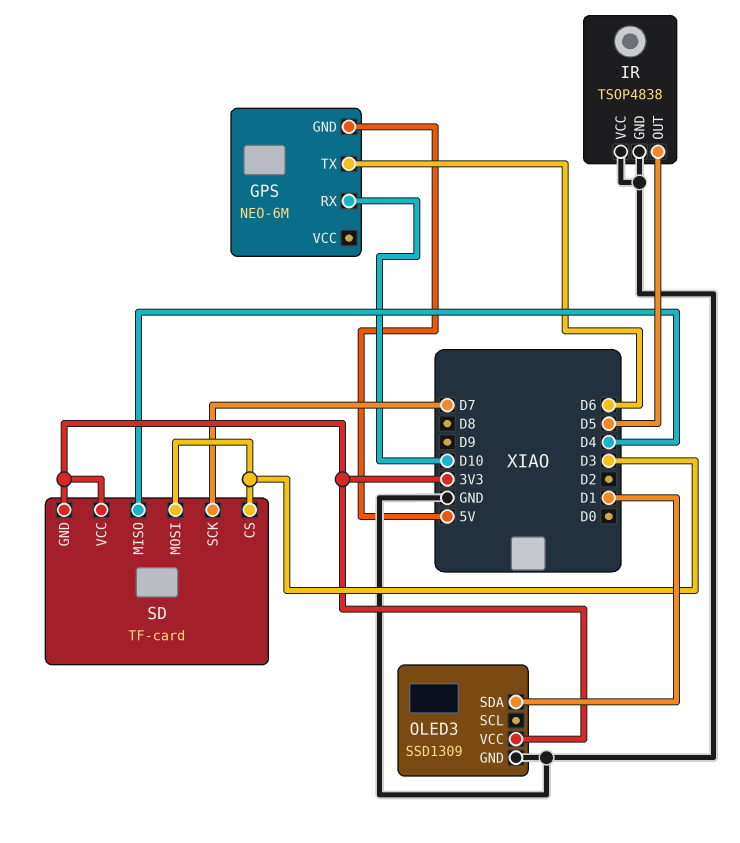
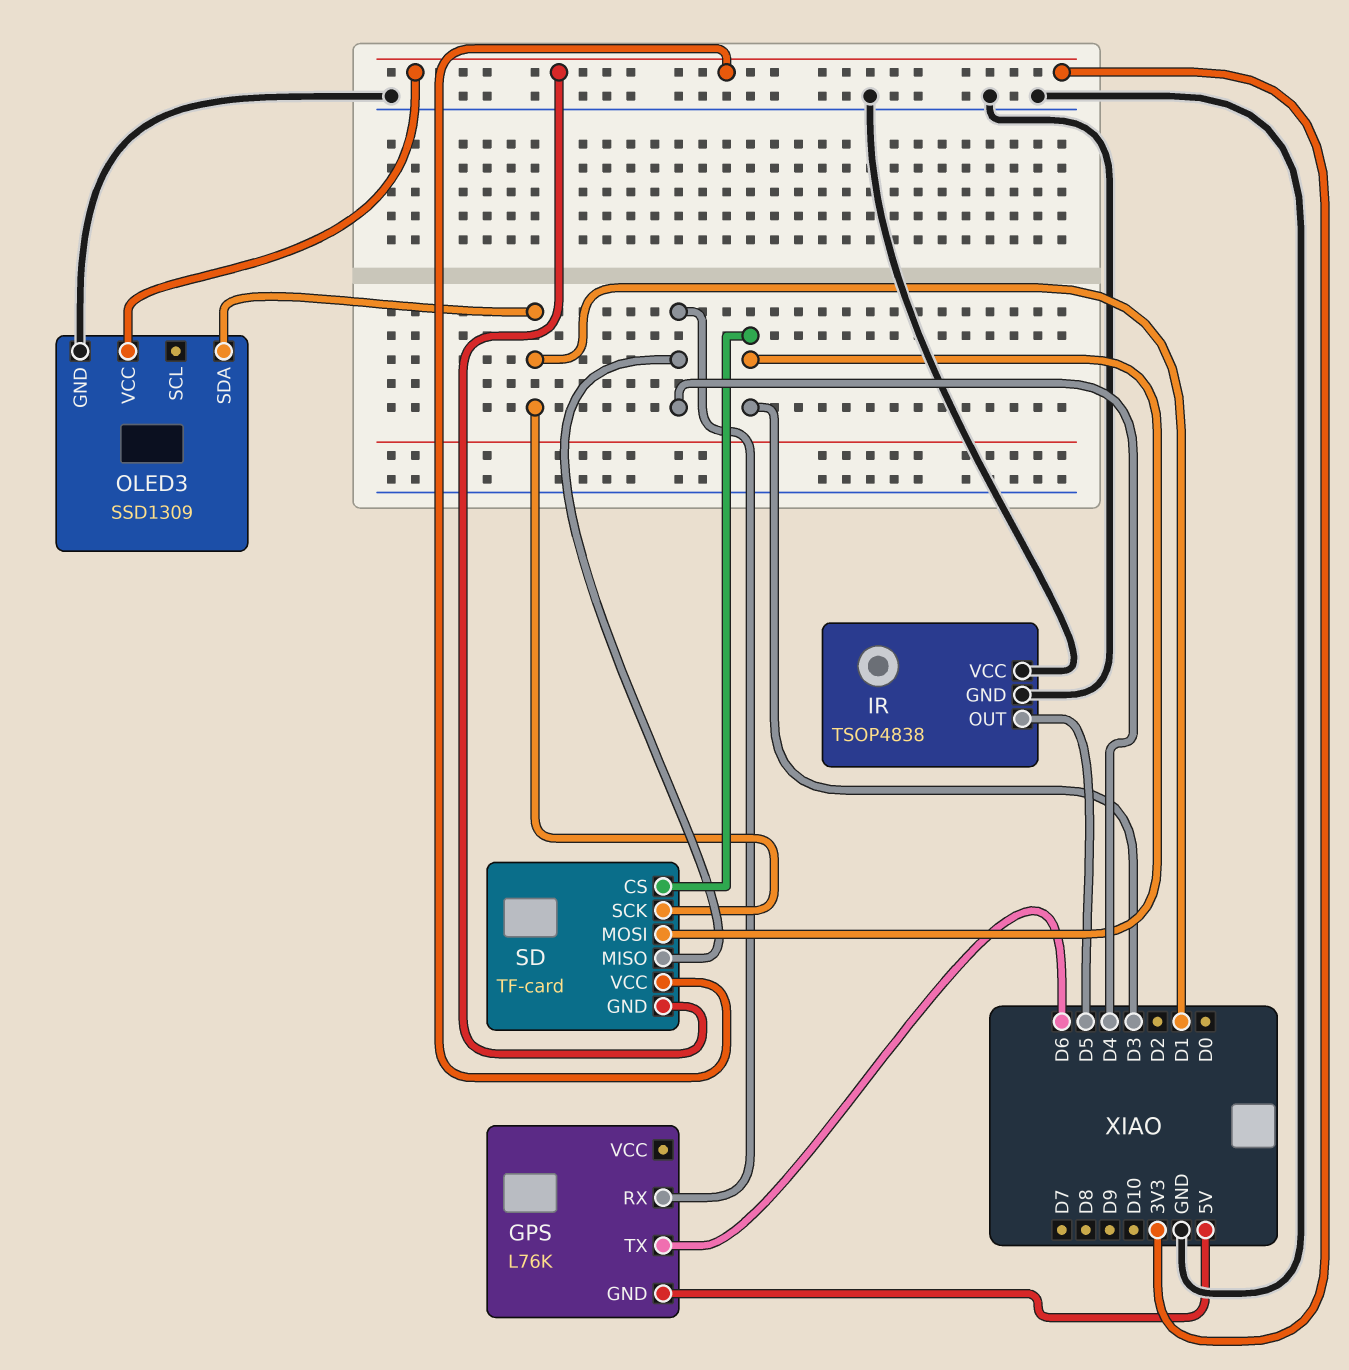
GPS: NEO-6M -> L76K
GPS pin RX: D10 -> D4
SD pin SCK: D7 -> D1

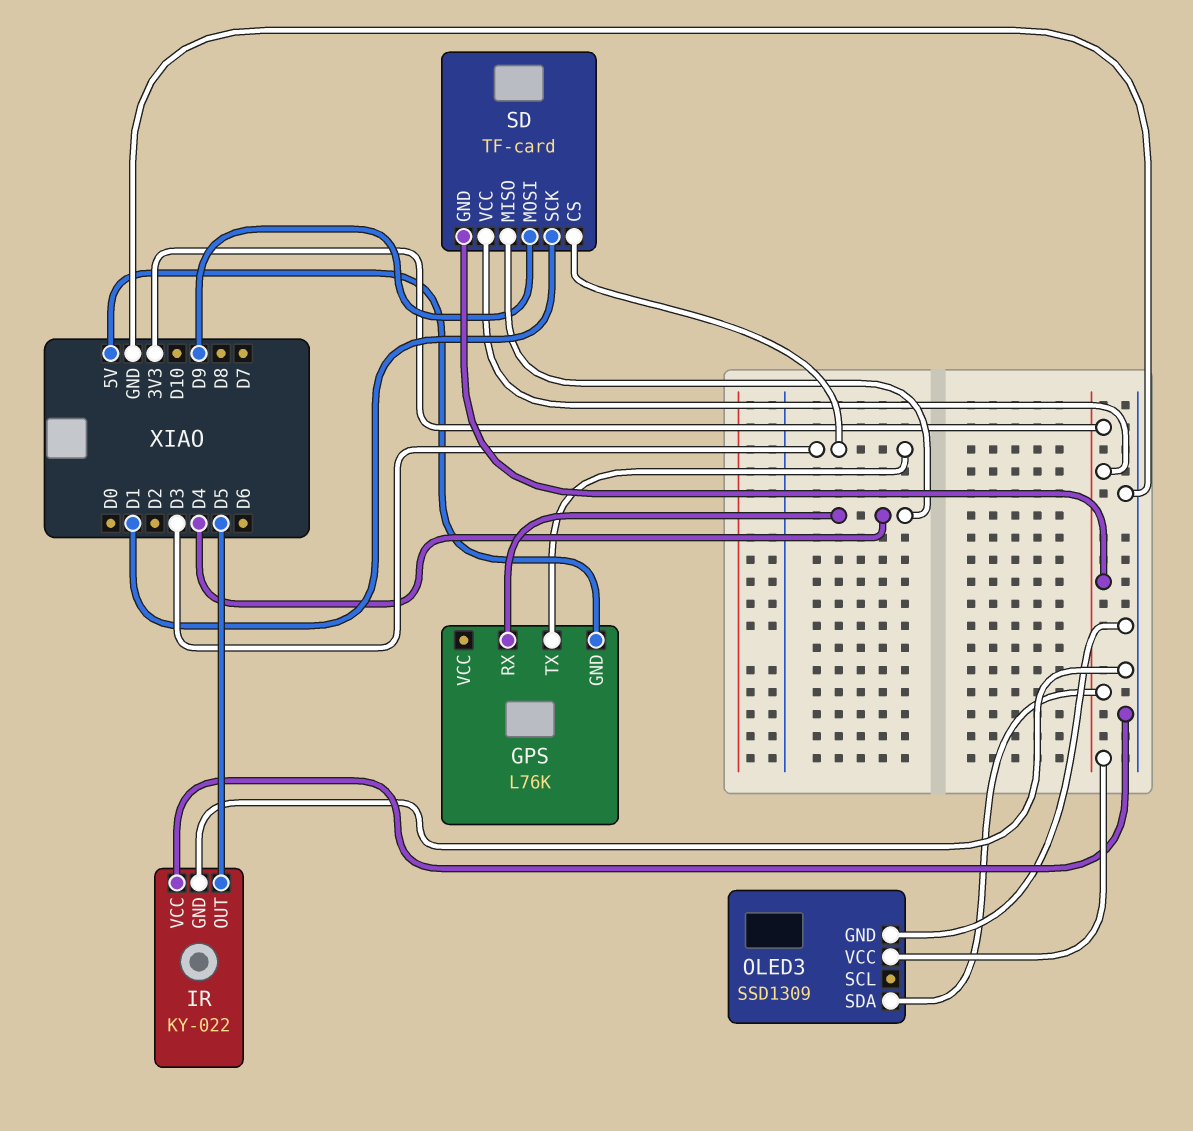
GPS pin TX: D6 -> D3
IR: TSOP4838 -> KY-022
OLED3 pin SDA: D1 -> 3V3
SD pin MOSI: D3 -> D9

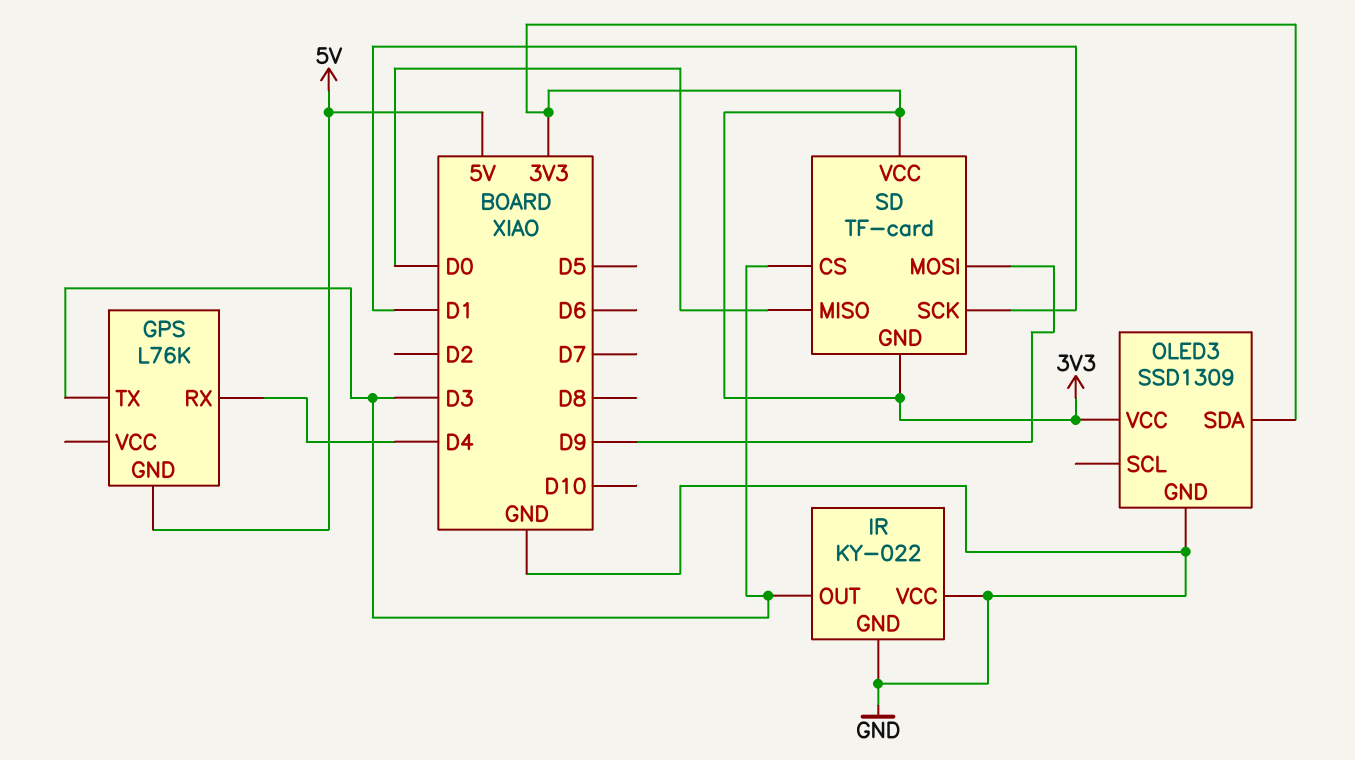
IR pin OUT: D5 -> D3
SD pin MISO: D4 -> D0

